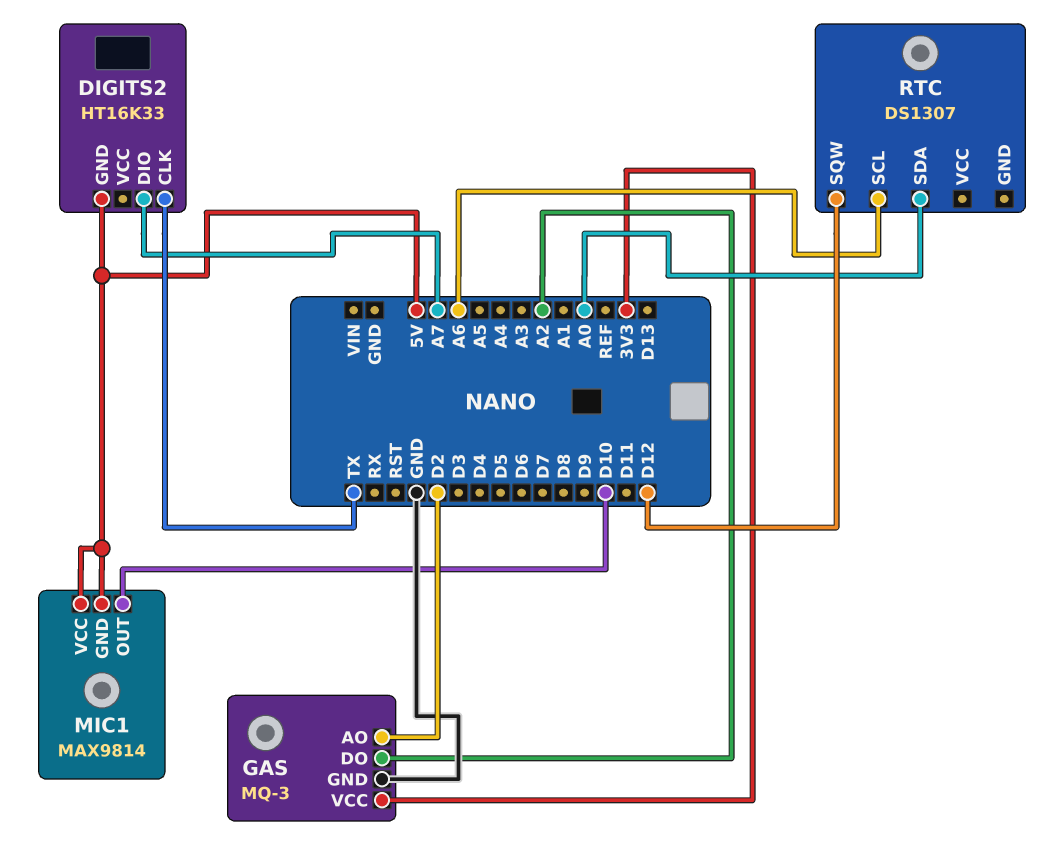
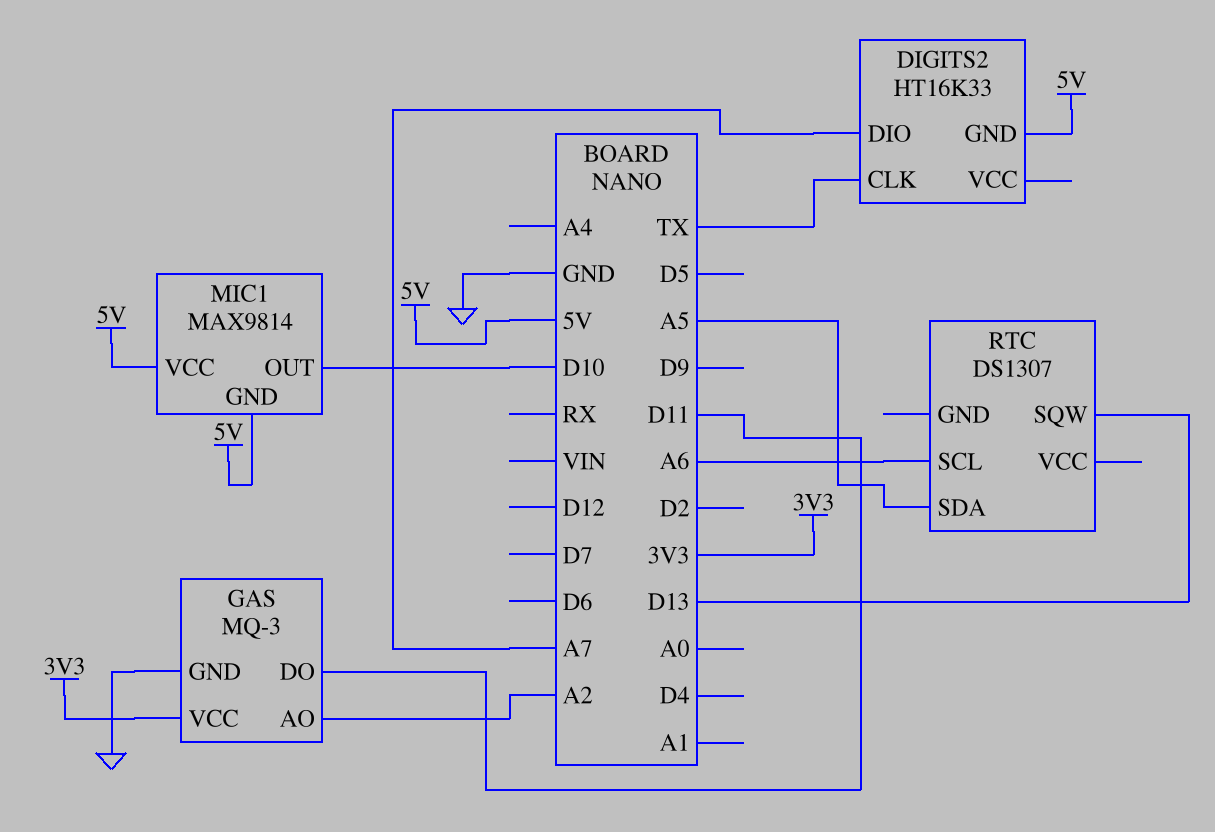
GAS pin AO: D2 -> A2
GAS pin DO: A2 -> D11
RTC pin SDA: A0 -> A5
RTC pin SQW: D12 -> D13

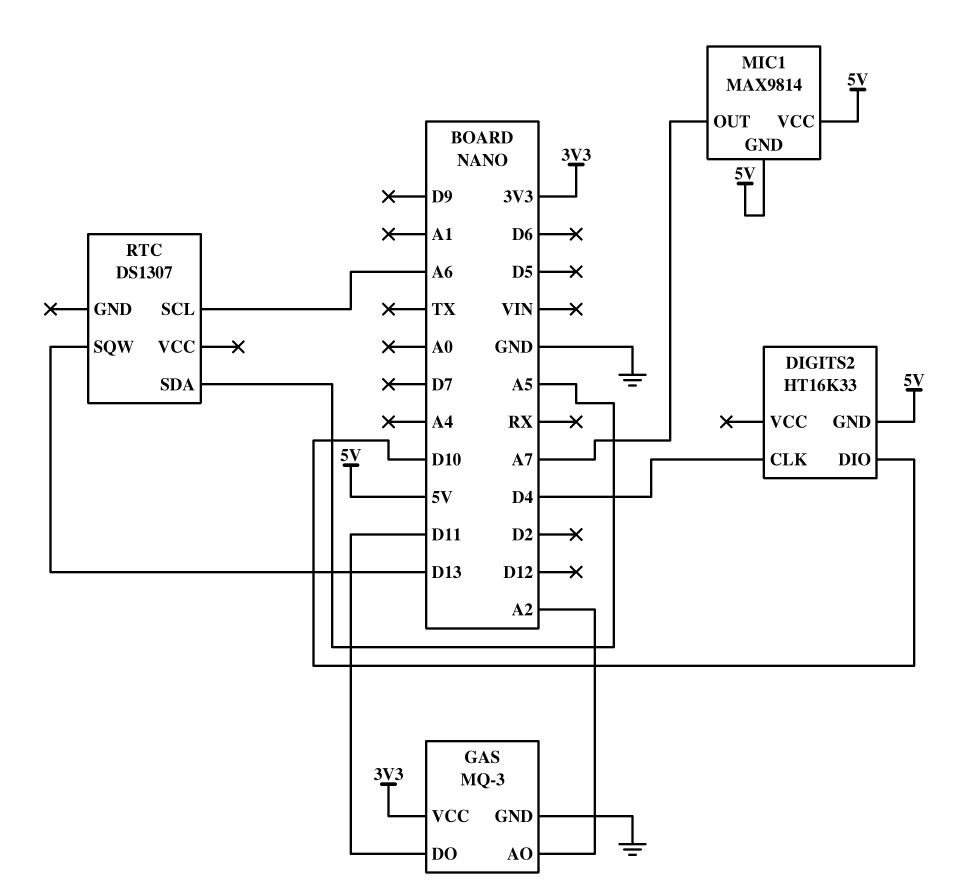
DIGITS2 pin CLK: TX -> D4
DIGITS2 pin DIO: A7 -> D10
MIC1 pin OUT: D10 -> A7

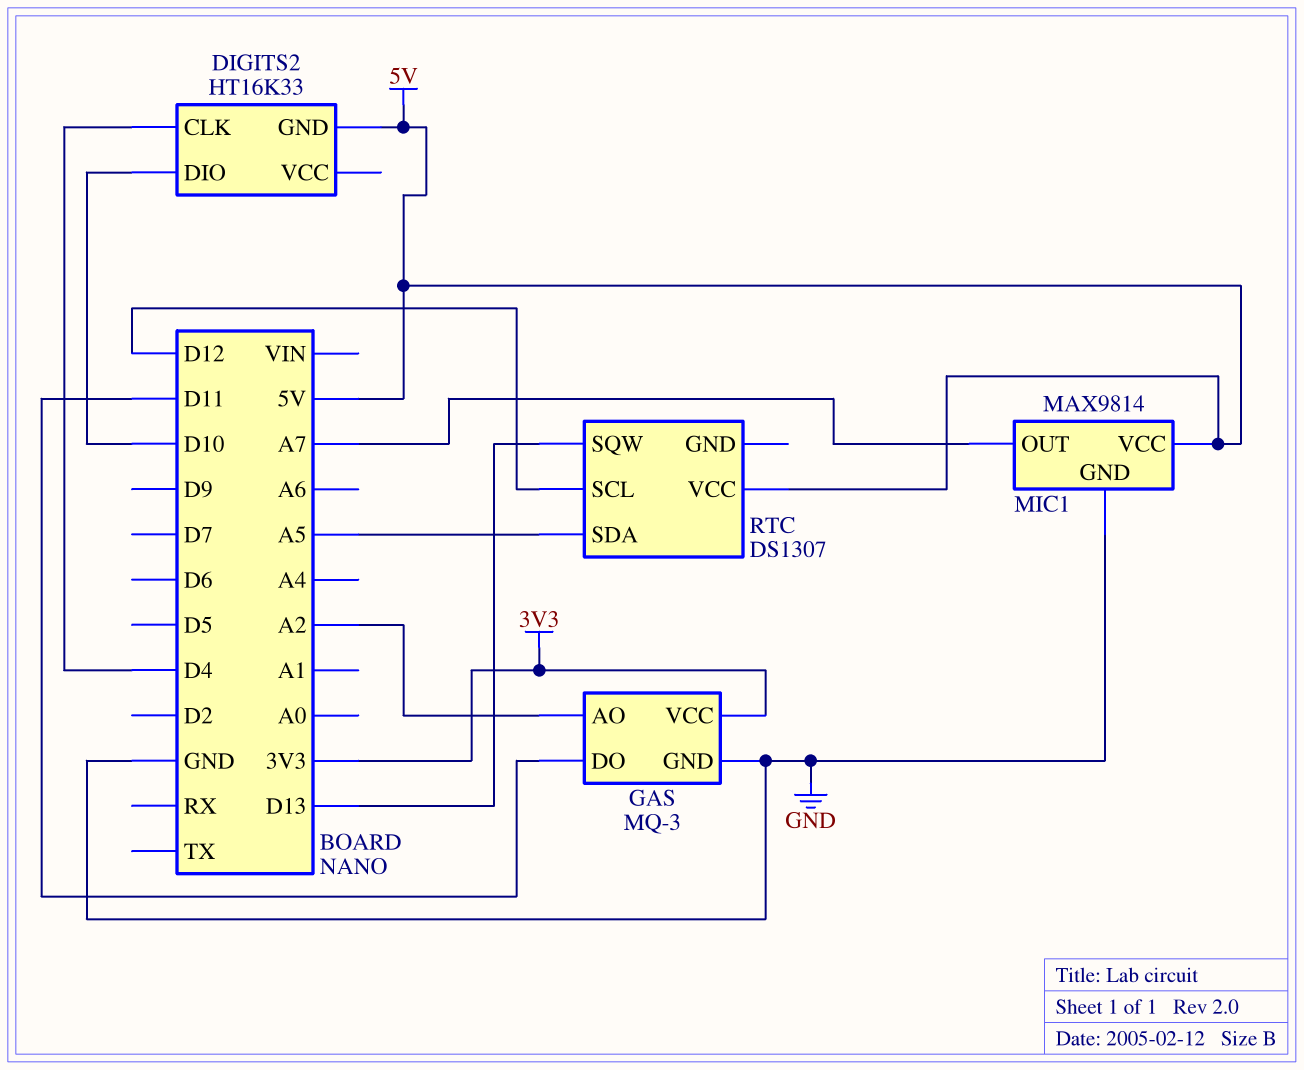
MIC1 pin GND: 5V -> GND
RTC pin SCL: A6 -> D12
RTC pin VCC: none -> 5V

